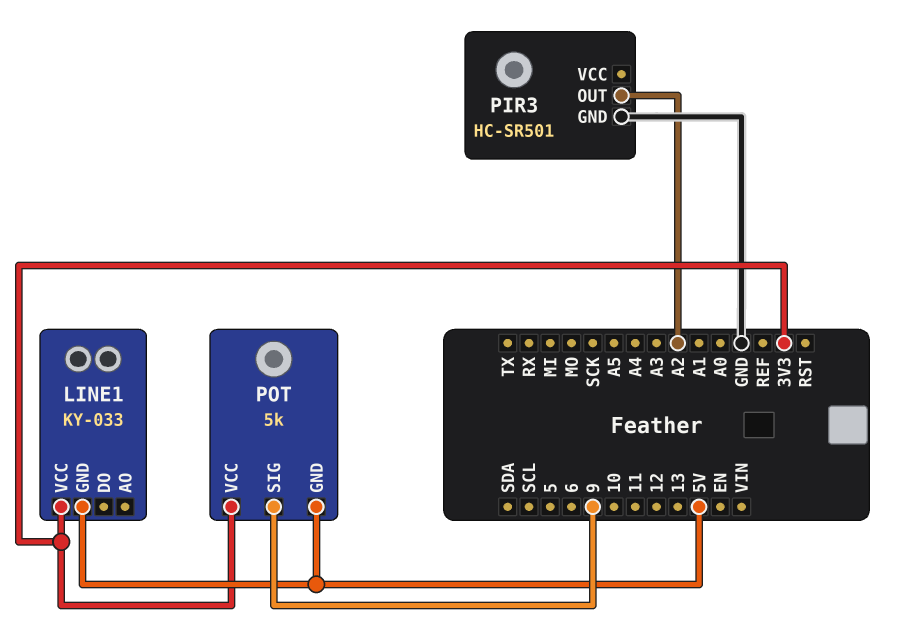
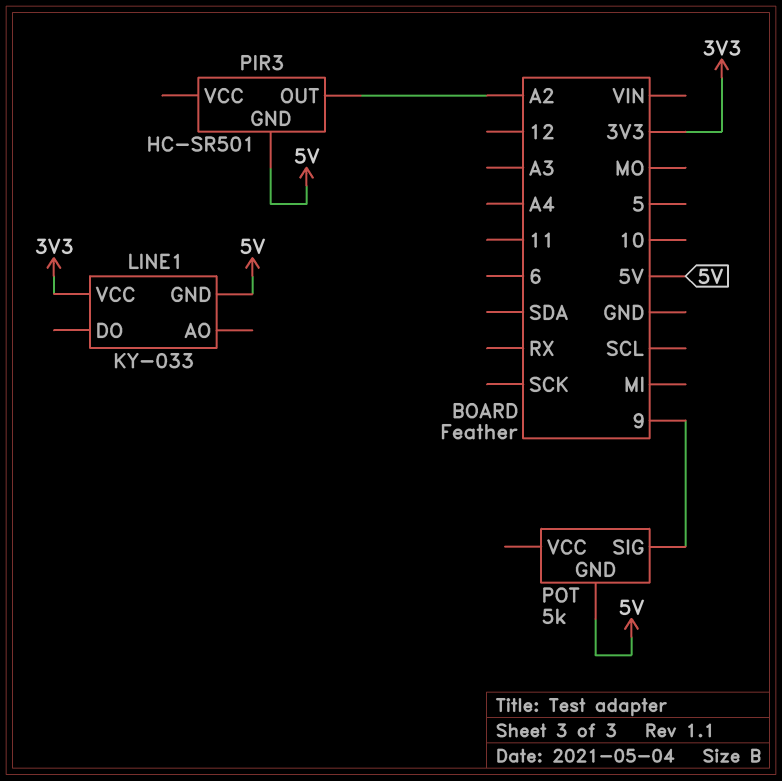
PIR3 pin GND: GND -> 5V
POT pin VCC: 3V3 -> none

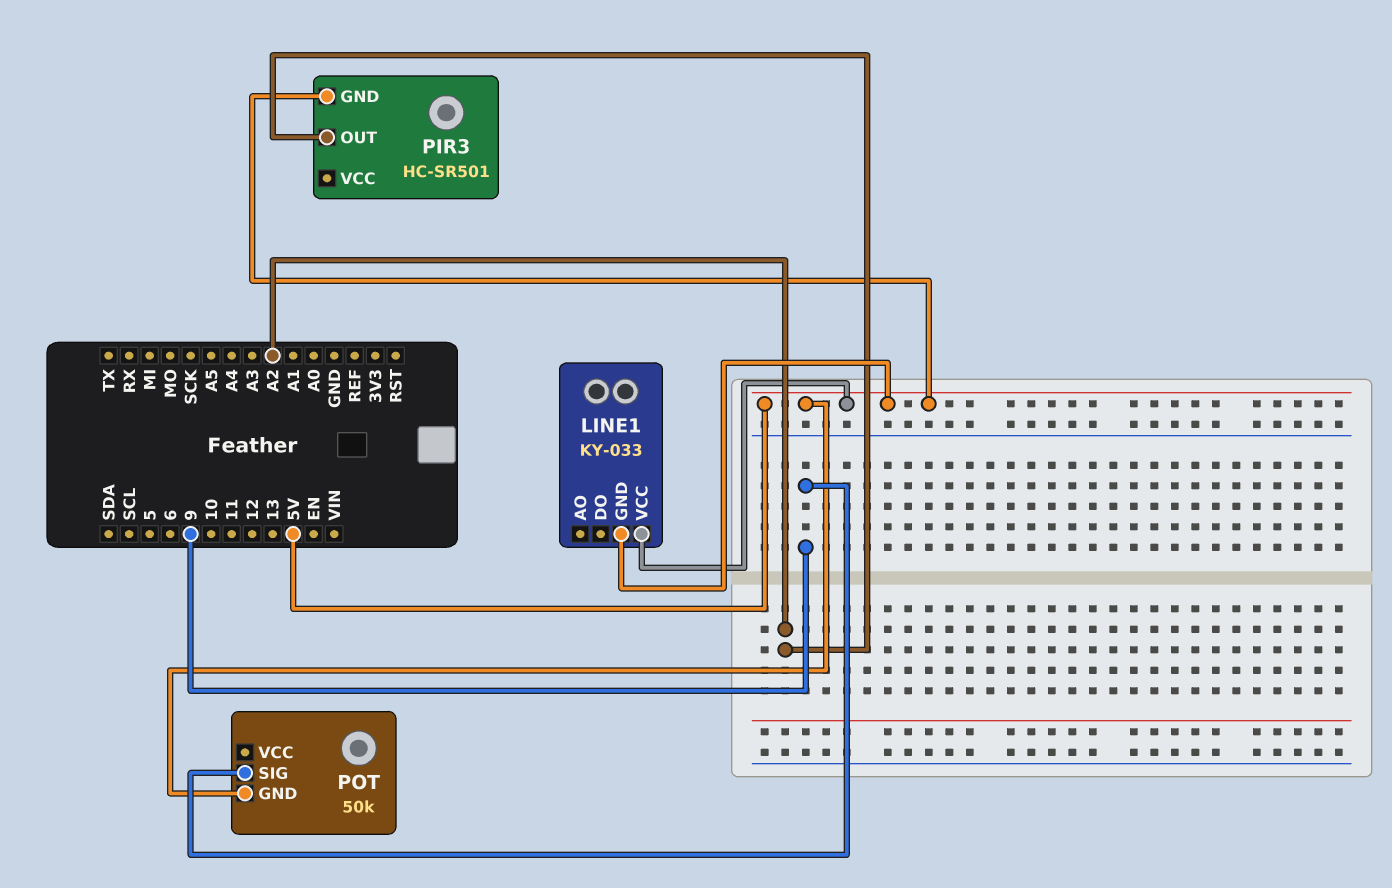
LINE1 pin VCC: 3V3 -> 5V
POT: 5k -> 50k

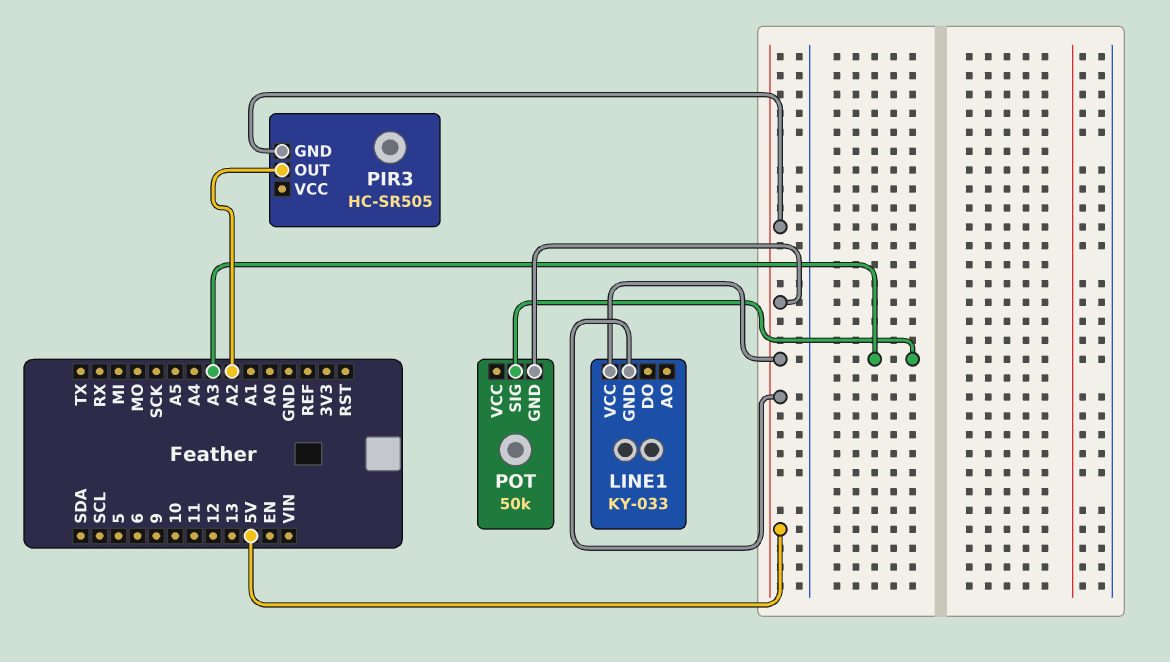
PIR3: HC-SR501 -> HC-SR505
POT pin SIG: 9 -> A3

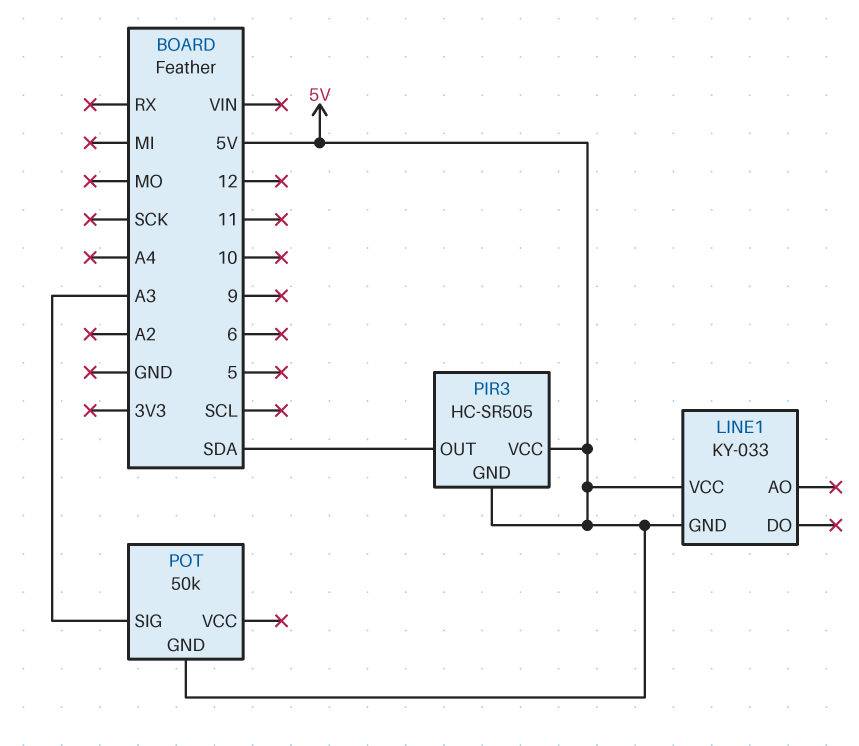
PIR3 pin OUT: A2 -> SDA
PIR3 pin VCC: none -> 5V

